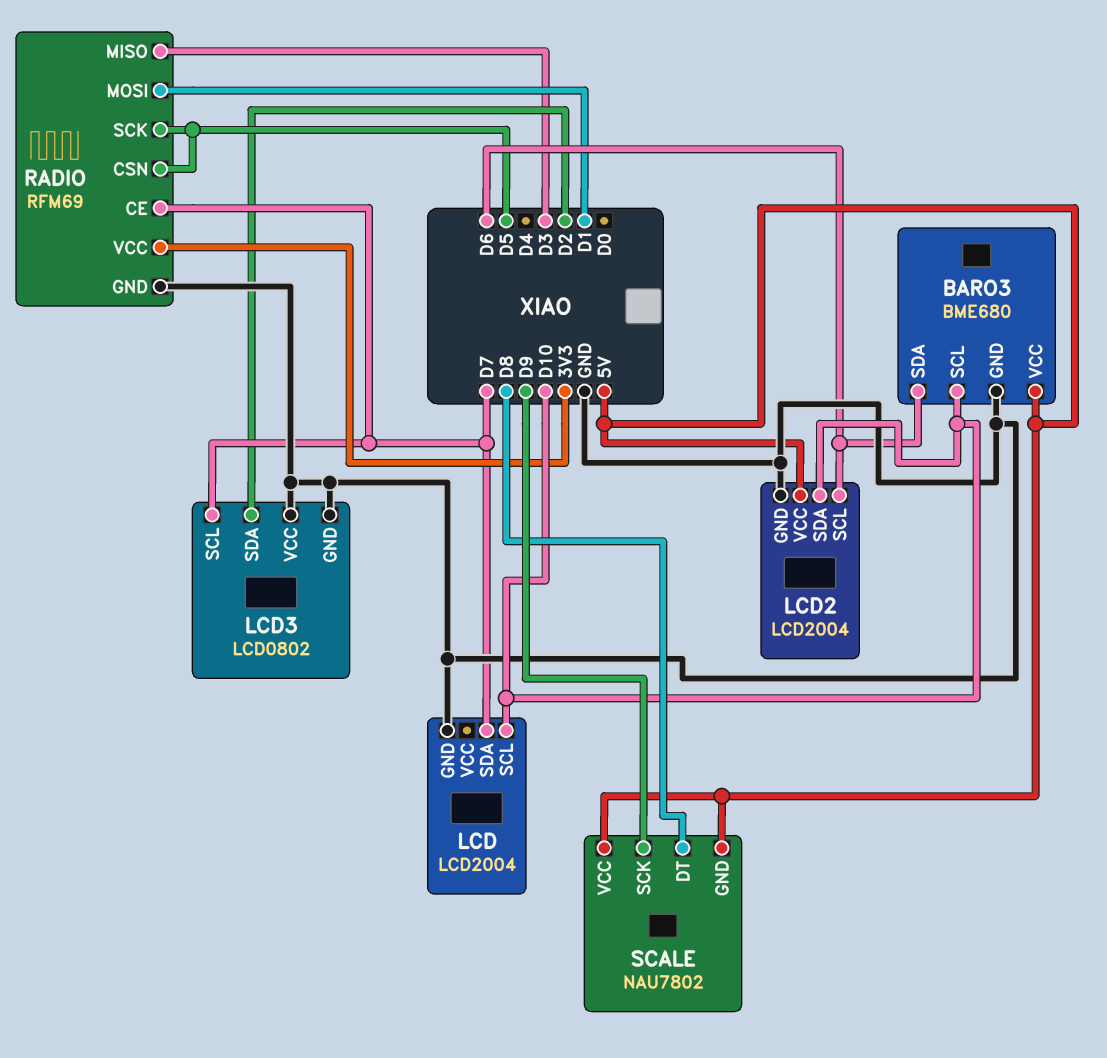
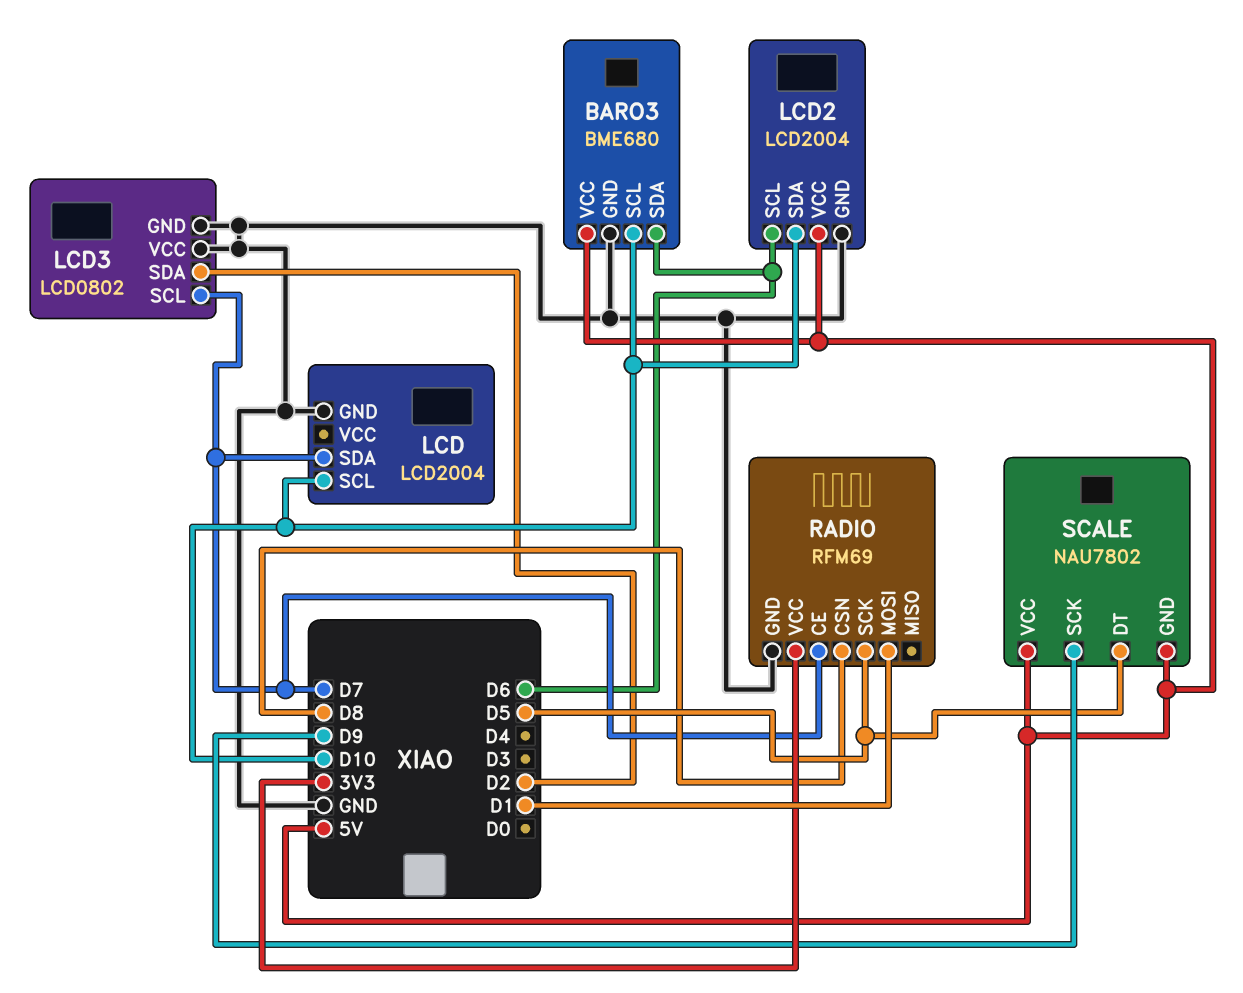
RADIO pin CSN: D5 -> D8
RADIO pin MISO: D3 -> none
SCALE pin DT: D8 -> D5

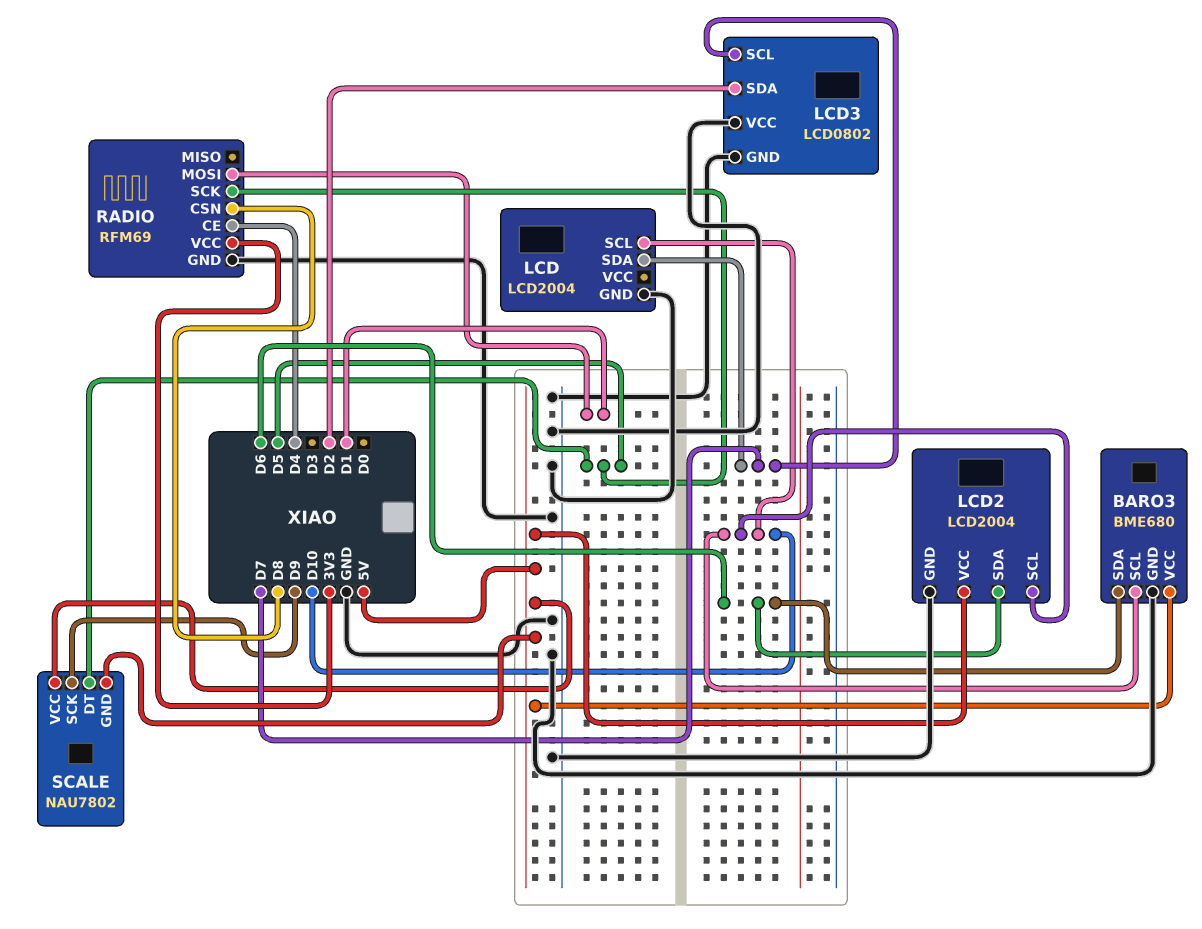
LCD2 pin SCL: D6 -> D10
LCD2 pin SDA: D10 -> D6
RADIO pin CE: D7 -> D4

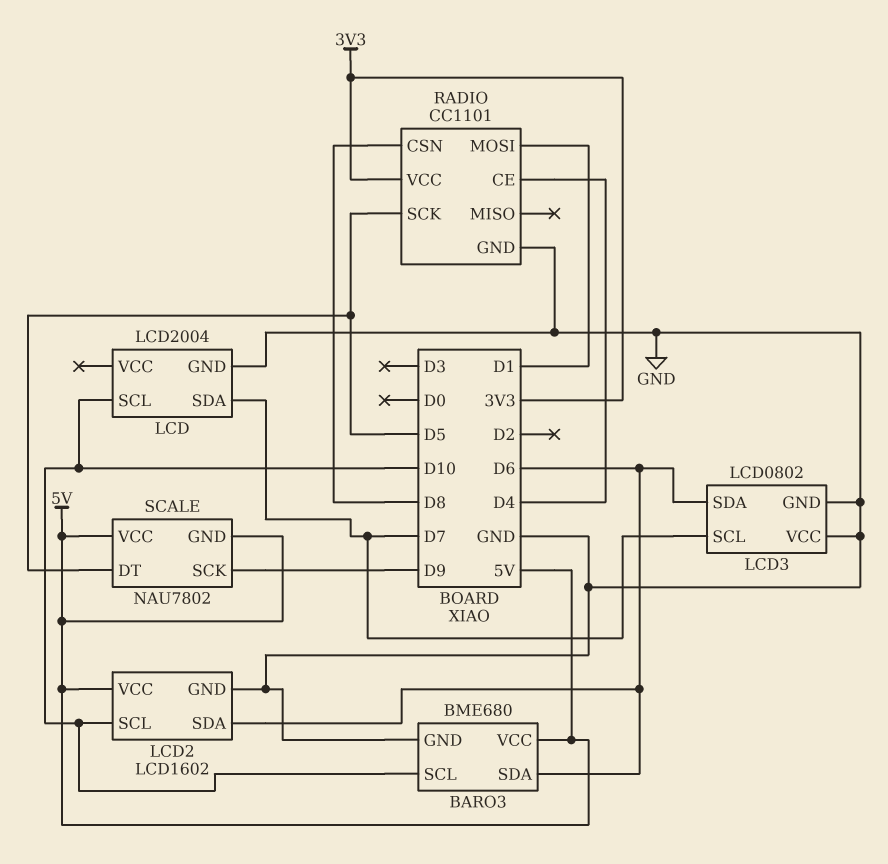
LCD2: LCD2004 -> LCD1602
LCD3 pin SDA: D2 -> D6
RADIO: RFM69 -> CC1101

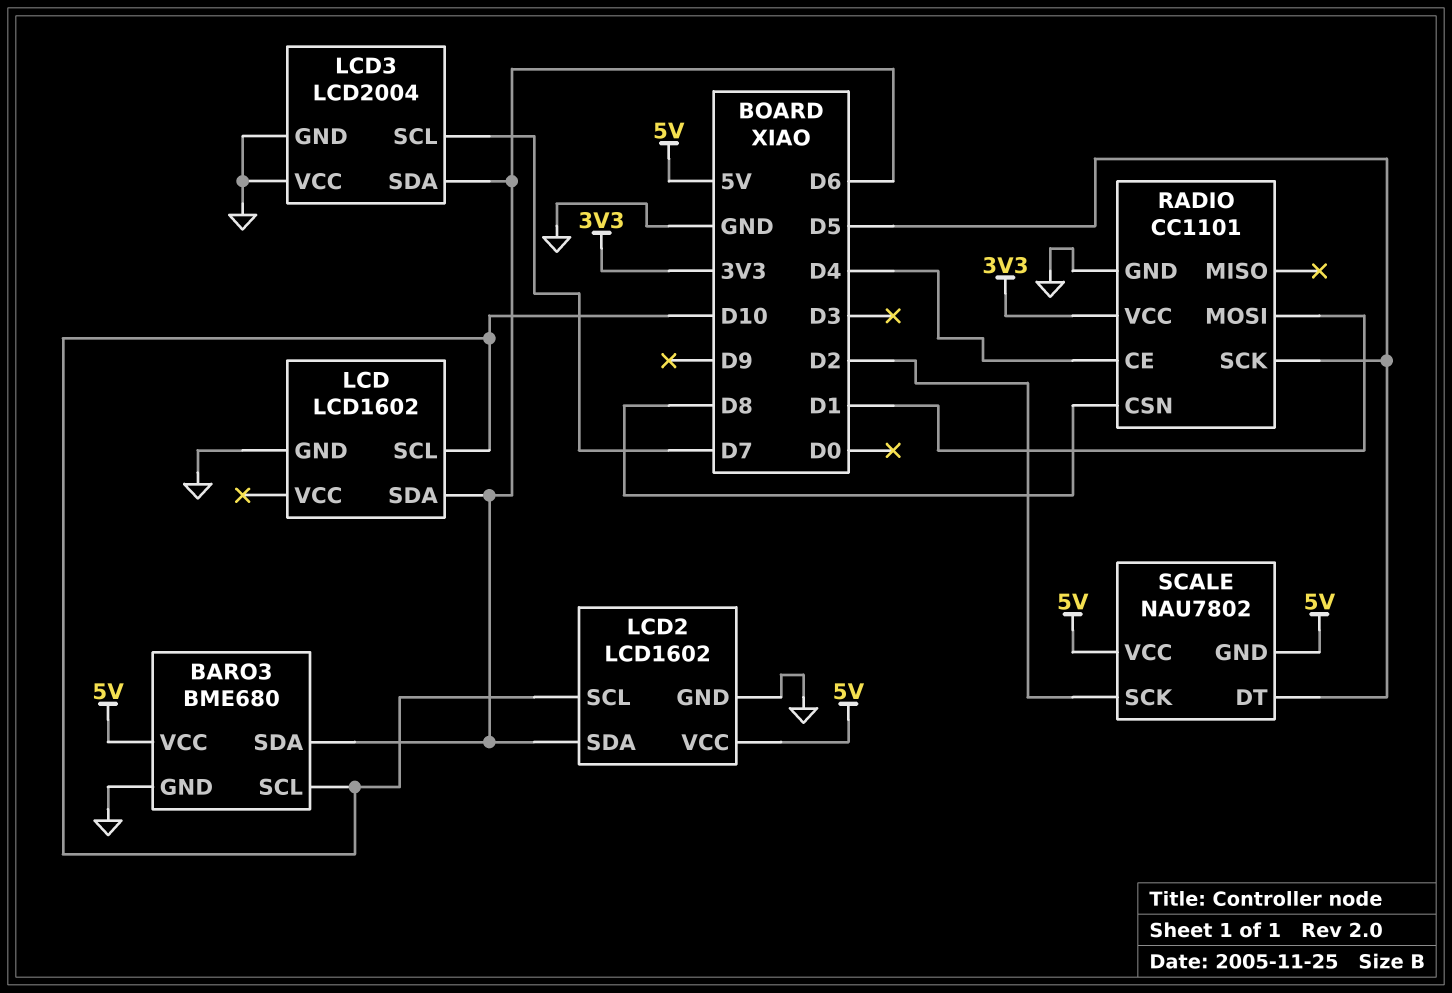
LCD: LCD2004 -> LCD1602
LCD pin SDA: D7 -> D6
LCD3: LCD0802 -> LCD2004
SCALE pin SCK: D9 -> D2

